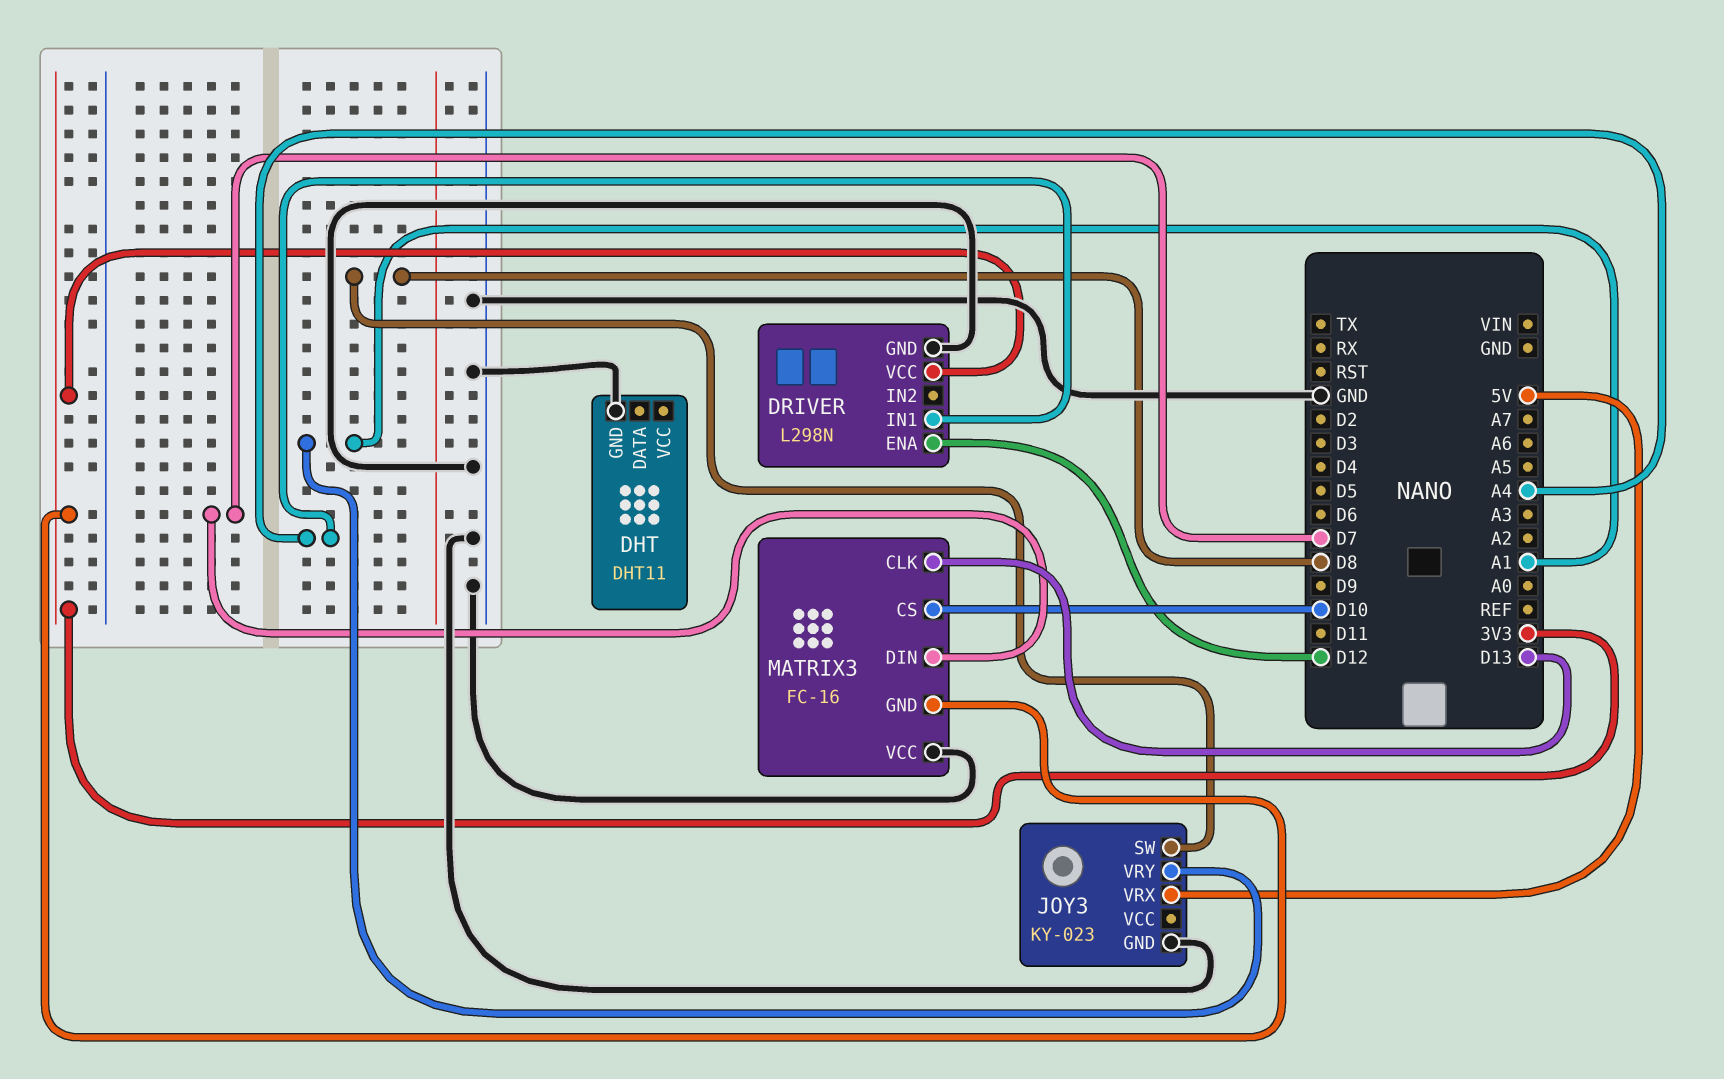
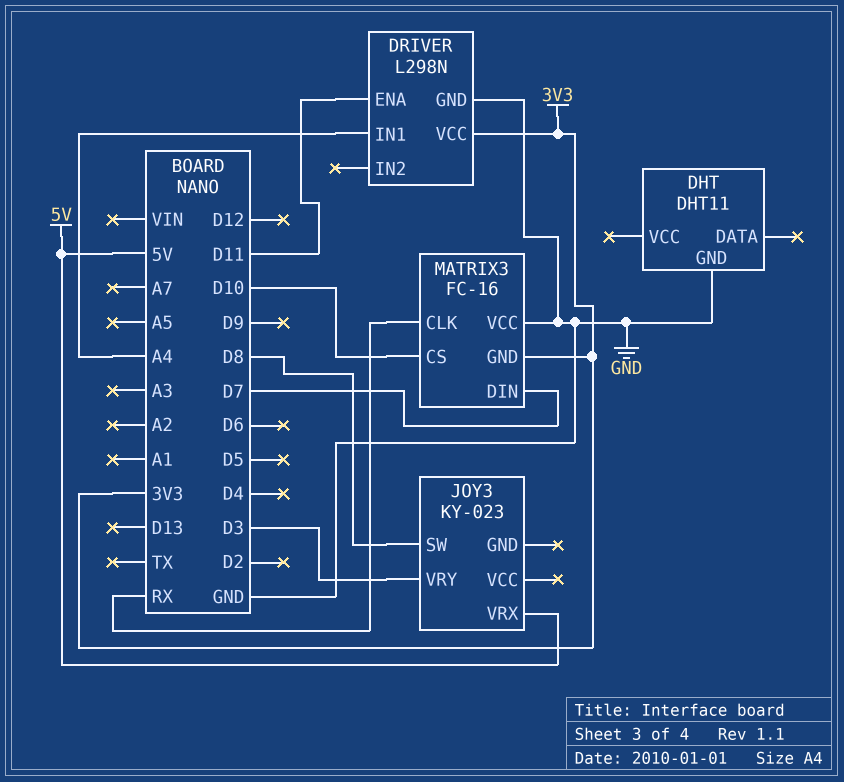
DRIVER pin ENA: D12 -> D11
JOY3 pin GND: GND -> none
JOY3 pin VRY: A1 -> D3
MATRIX3 pin CLK: D13 -> RX

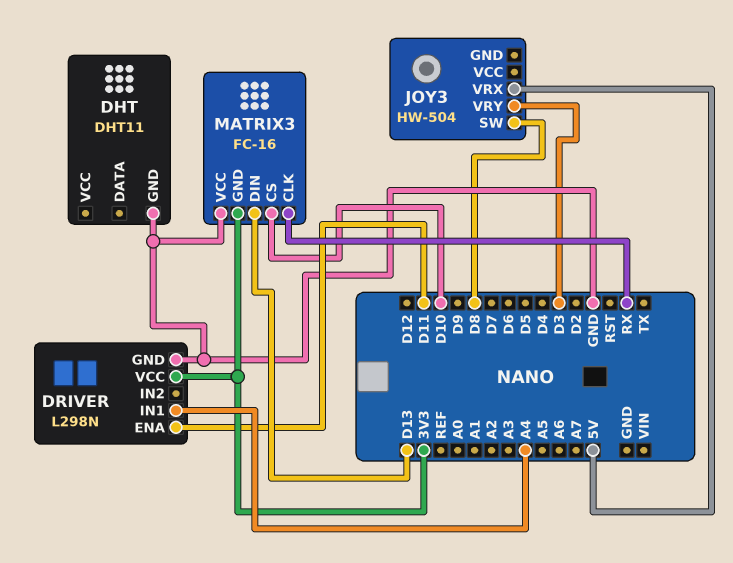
JOY3: KY-023 -> HW-504
MATRIX3 pin DIN: D7 -> D13

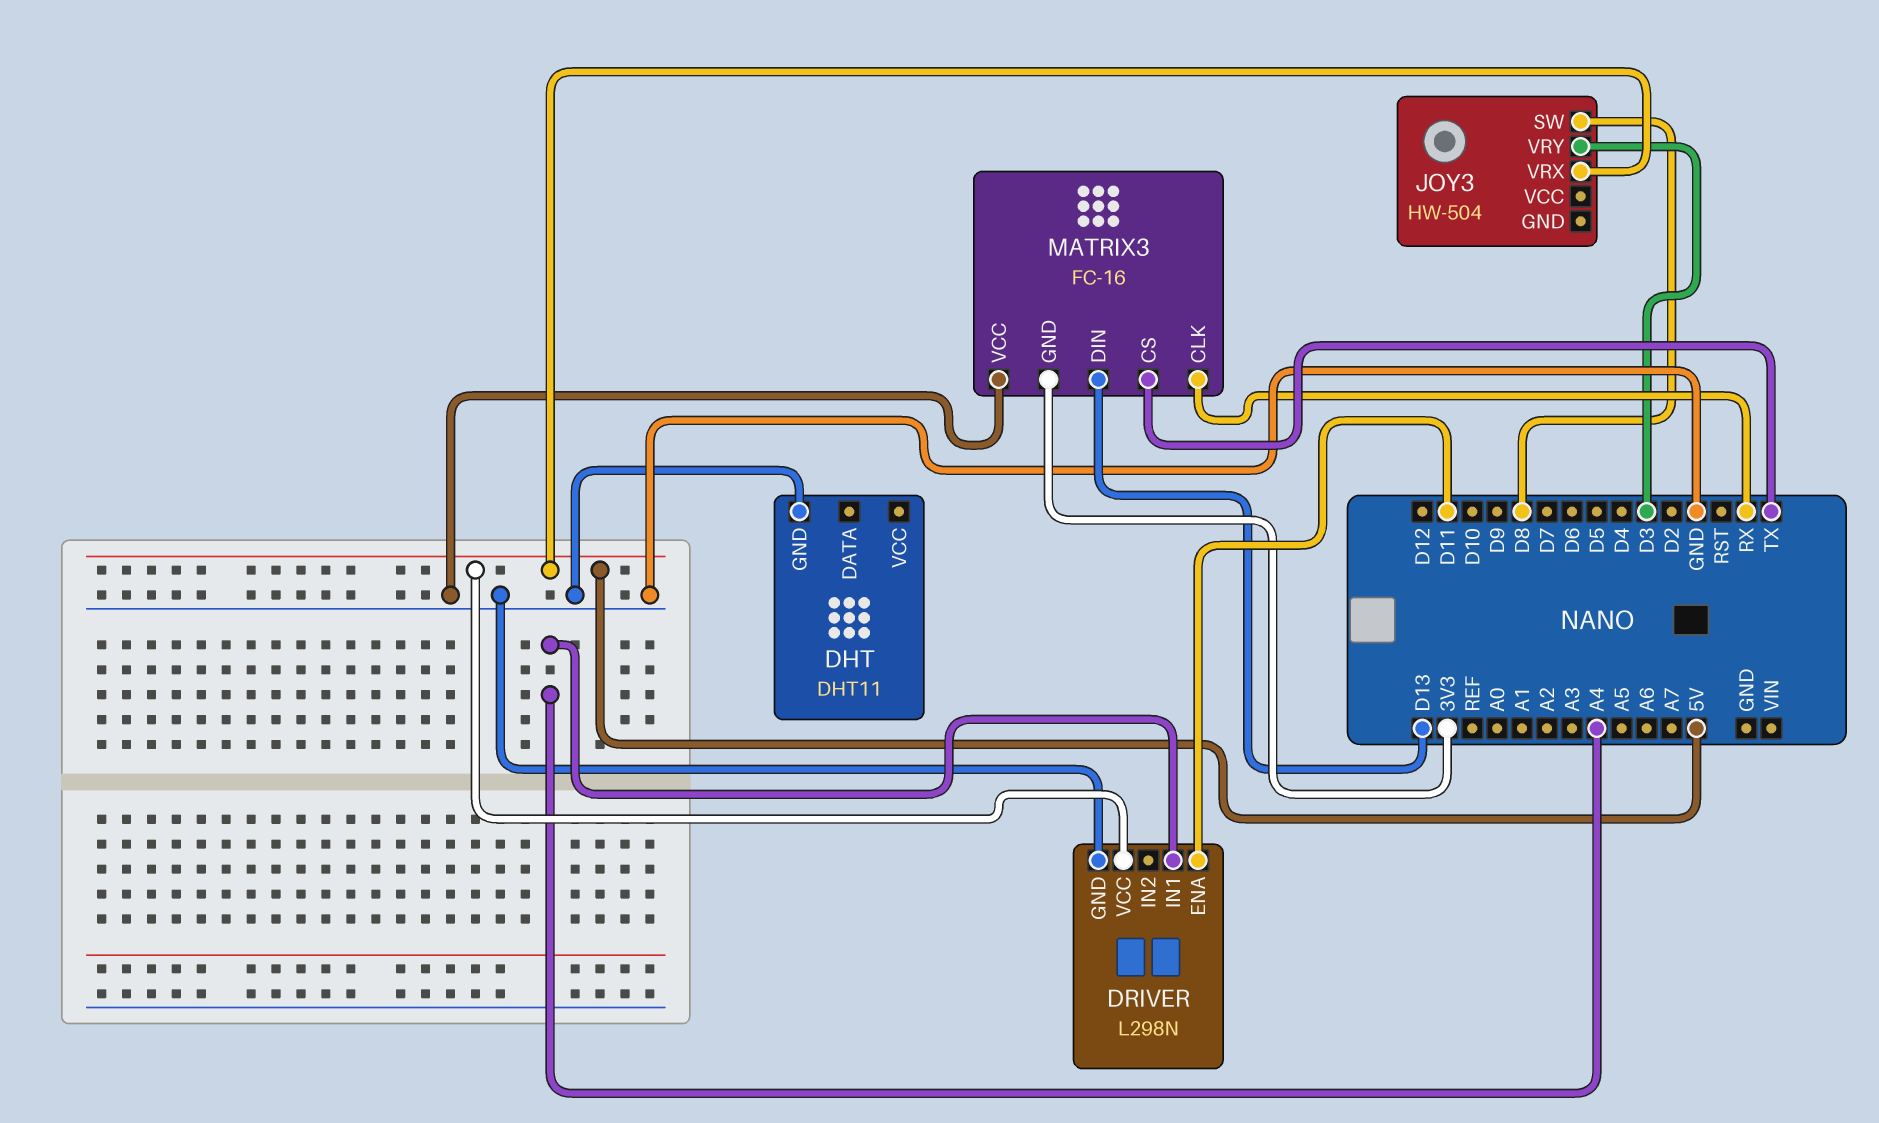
DRIVER pin VCC: 3V3 -> 5V
MATRIX3 pin CS: D10 -> TX

